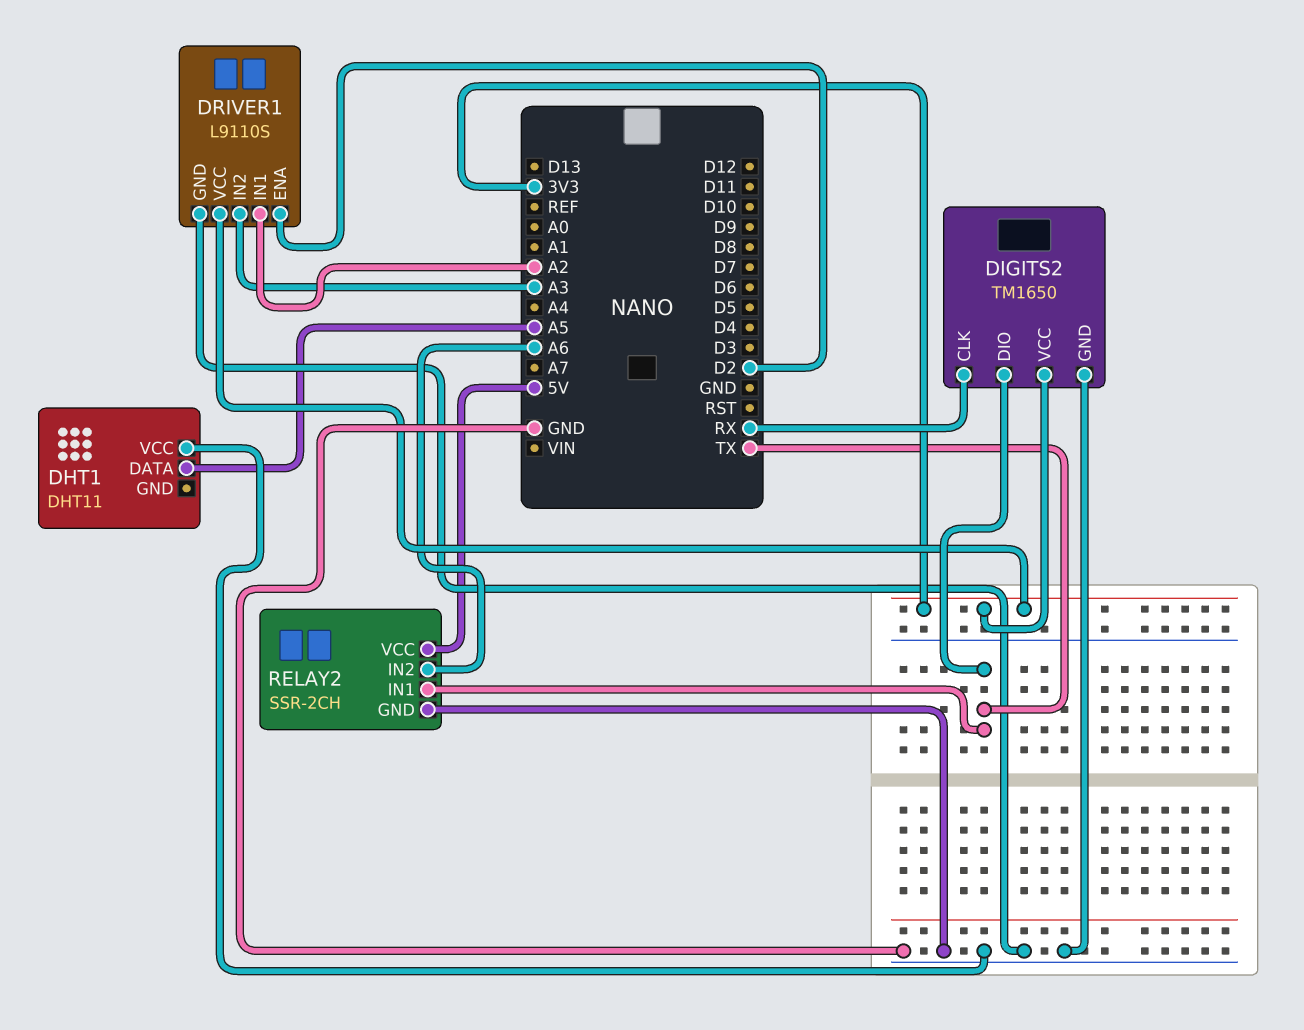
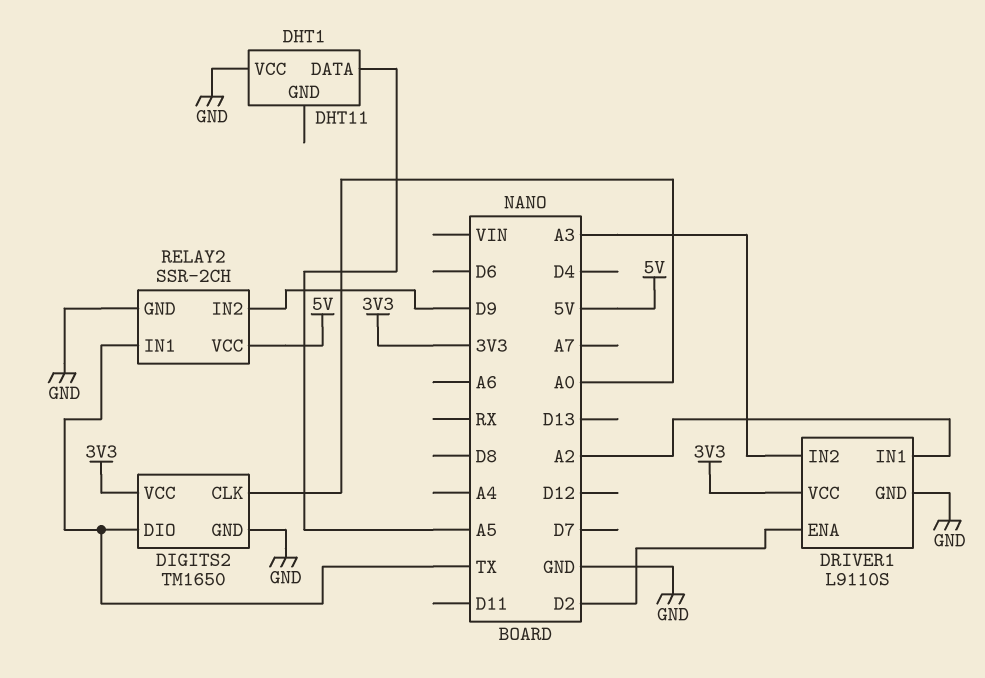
DIGITS2 pin CLK: RX -> A0
RELAY2 pin IN2: A6 -> D9

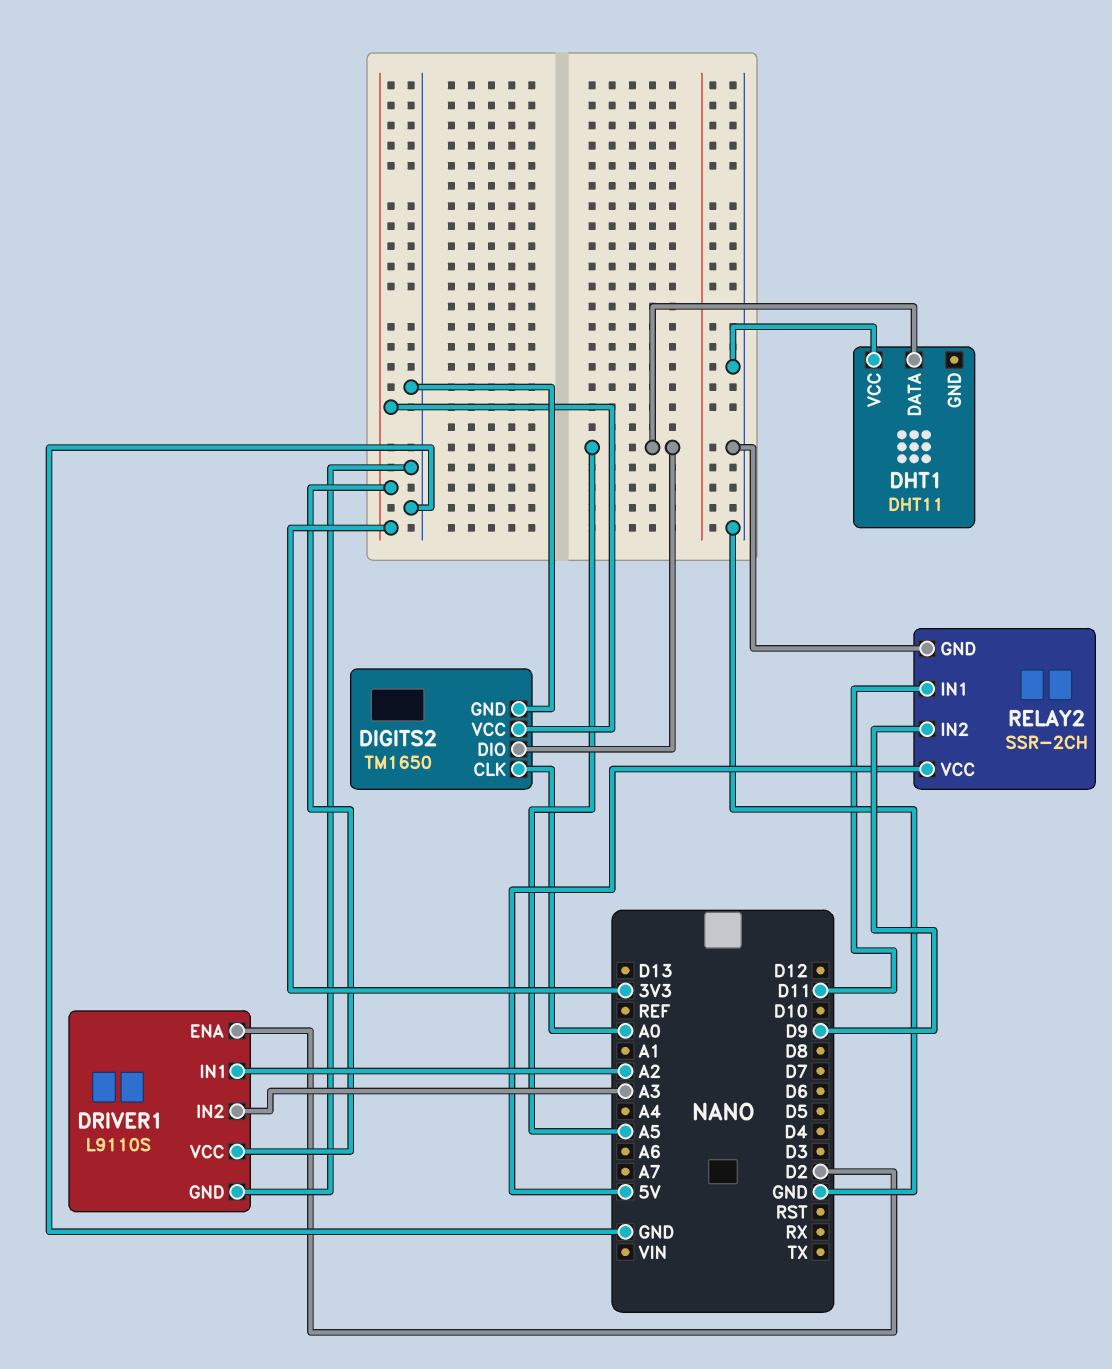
DIGITS2 pin DIO: TX -> A5
RELAY2 pin IN1: TX -> D11

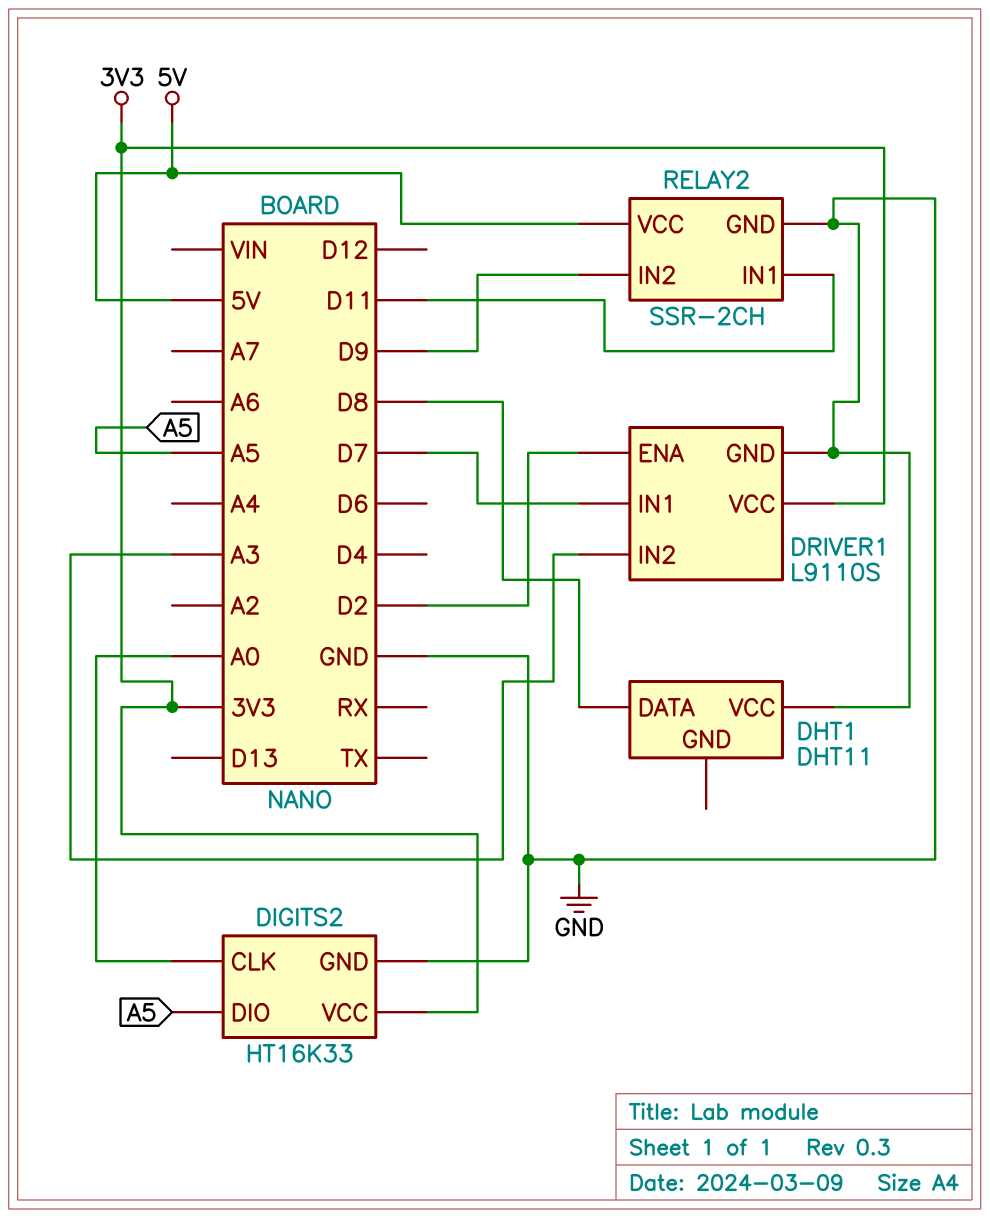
DHT1 pin DATA: A5 -> D8
DIGITS2: TM1650 -> HT16K33
DRIVER1 pin IN1: A2 -> D7

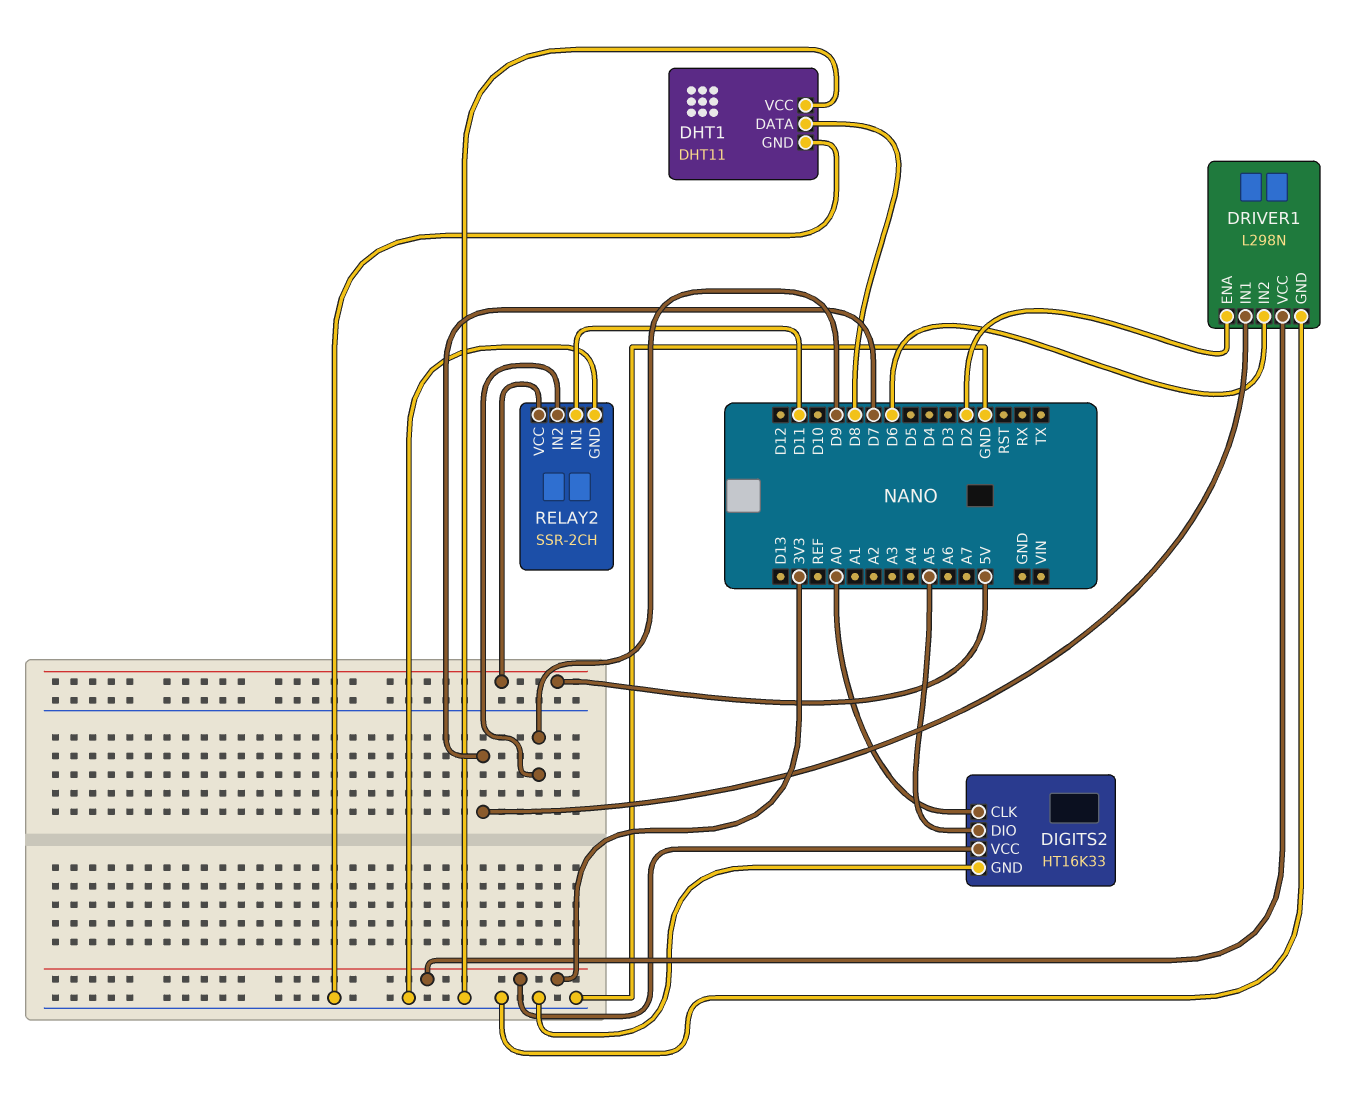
DHT1 pin GND: none -> GND
DRIVER1: L9110S -> L298N
DRIVER1 pin IN2: A3 -> D6

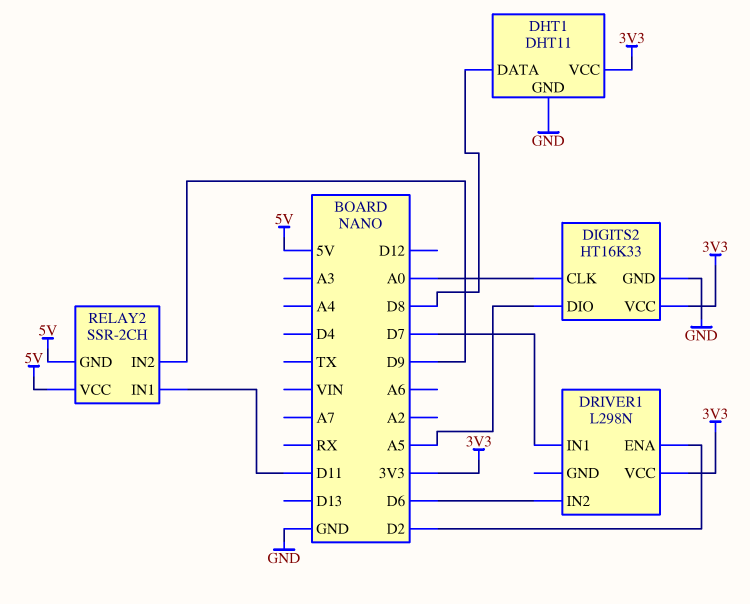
DHT1 pin VCC: GND -> 3V3
DRIVER1 pin GND: GND -> none
RELAY2 pin GND: GND -> 5V

